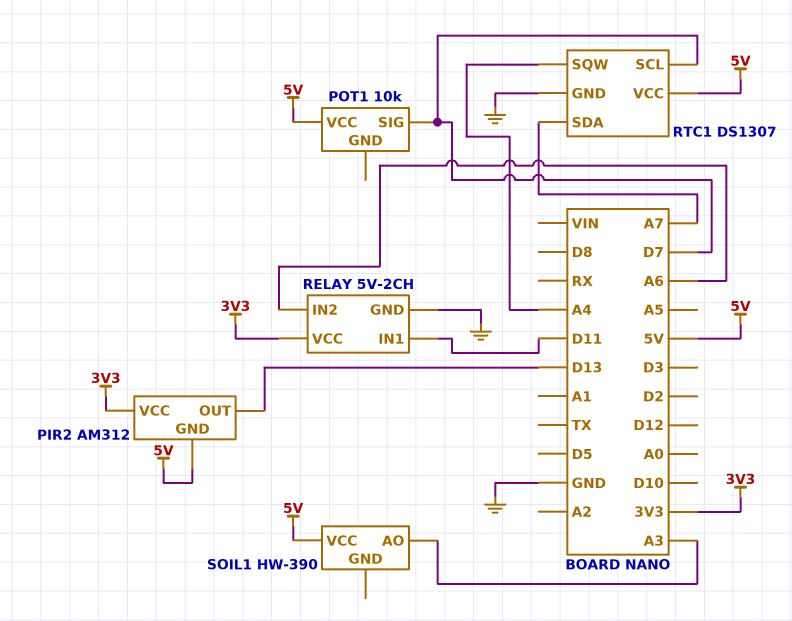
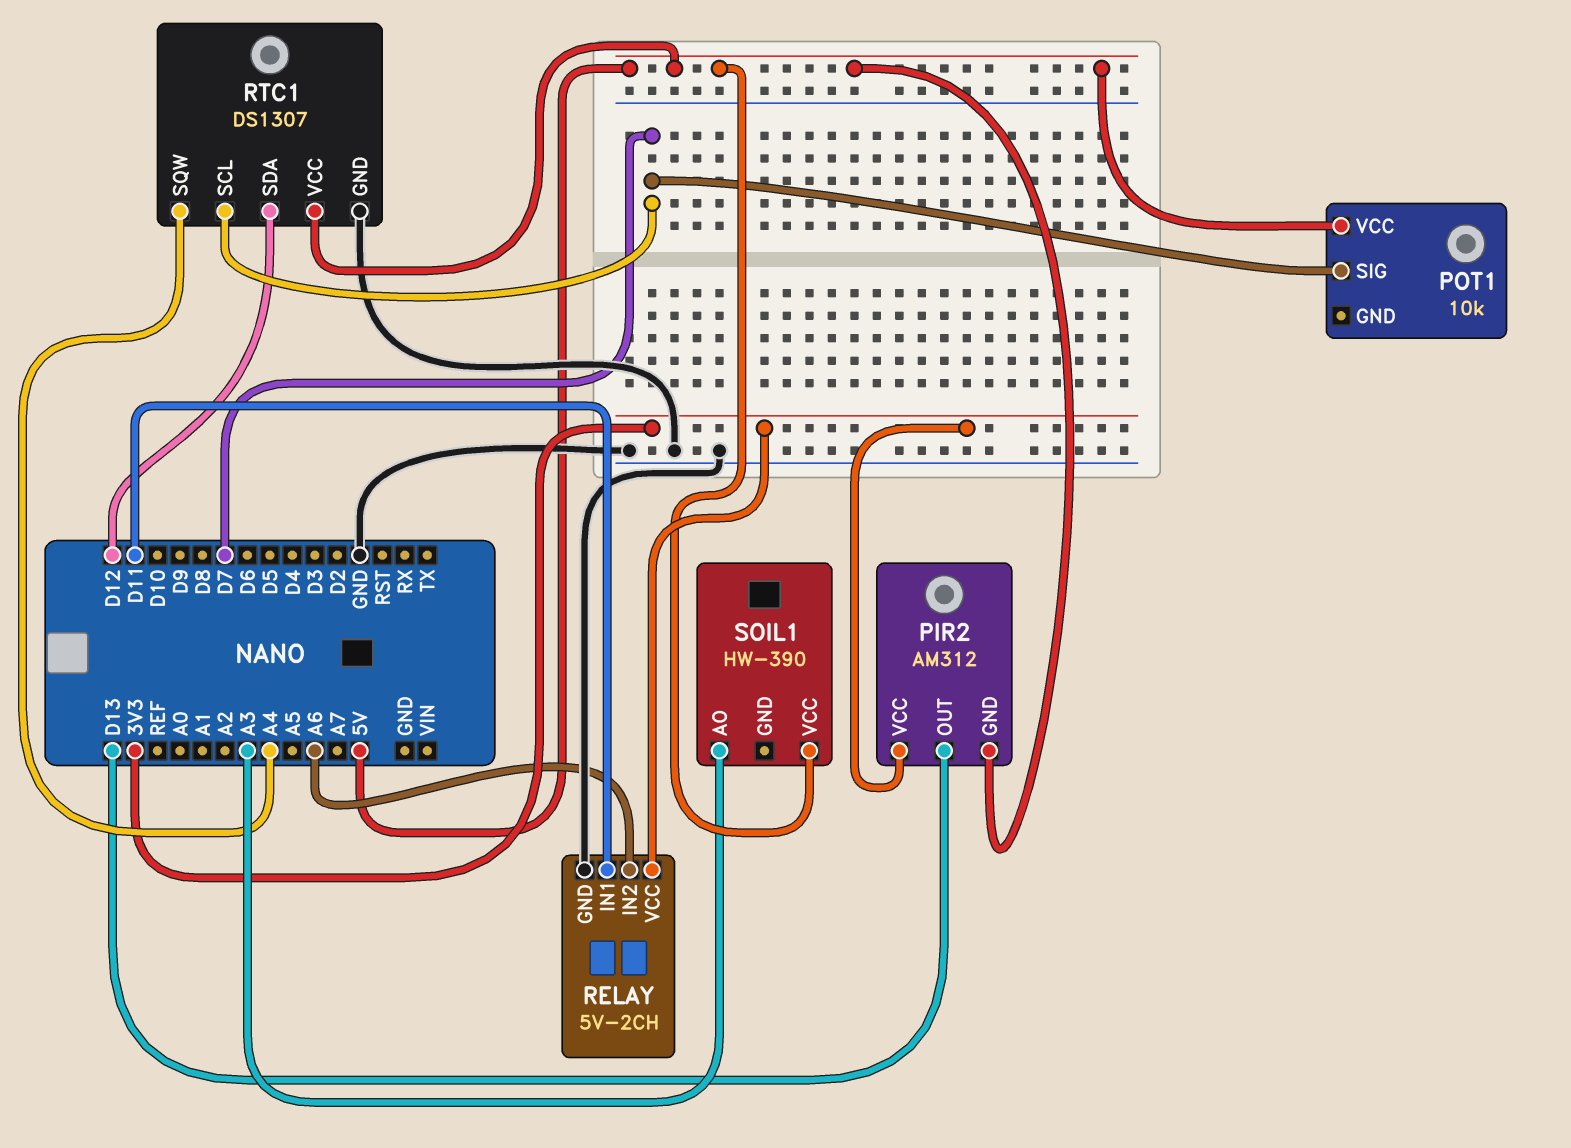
RTC1 pin SDA: A7 -> D12

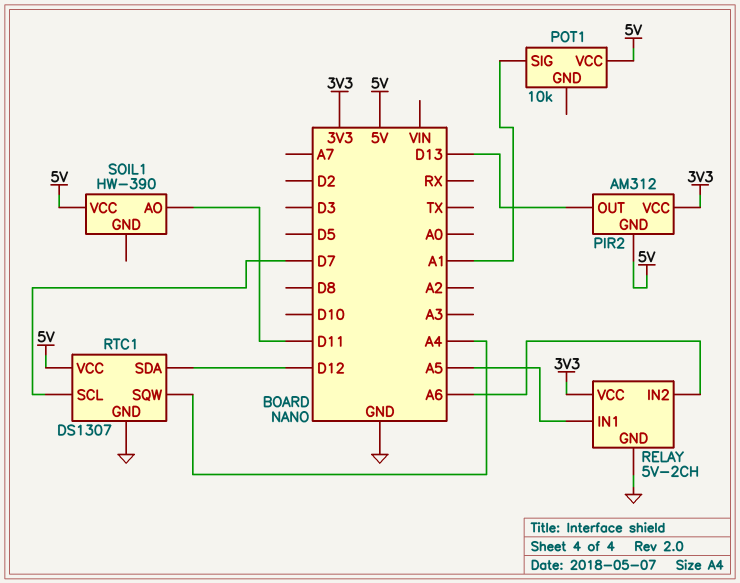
POT1 pin SIG: D7 -> A1
RELAY pin IN1: D11 -> A5
SOIL1 pin AO: A3 -> D11

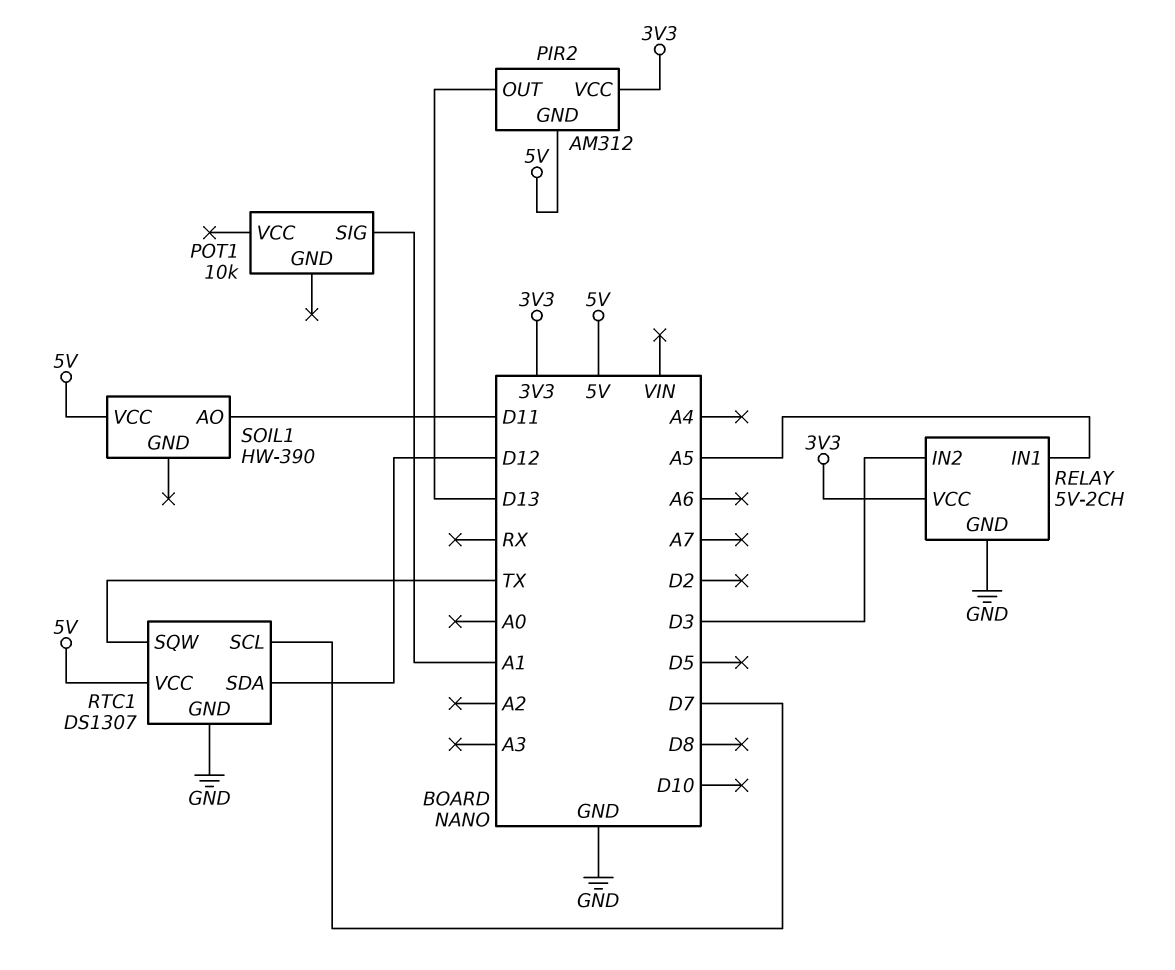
POT1 pin VCC: 5V -> none
RELAY pin IN2: A6 -> D3
RTC1 pin SQW: A4 -> TX

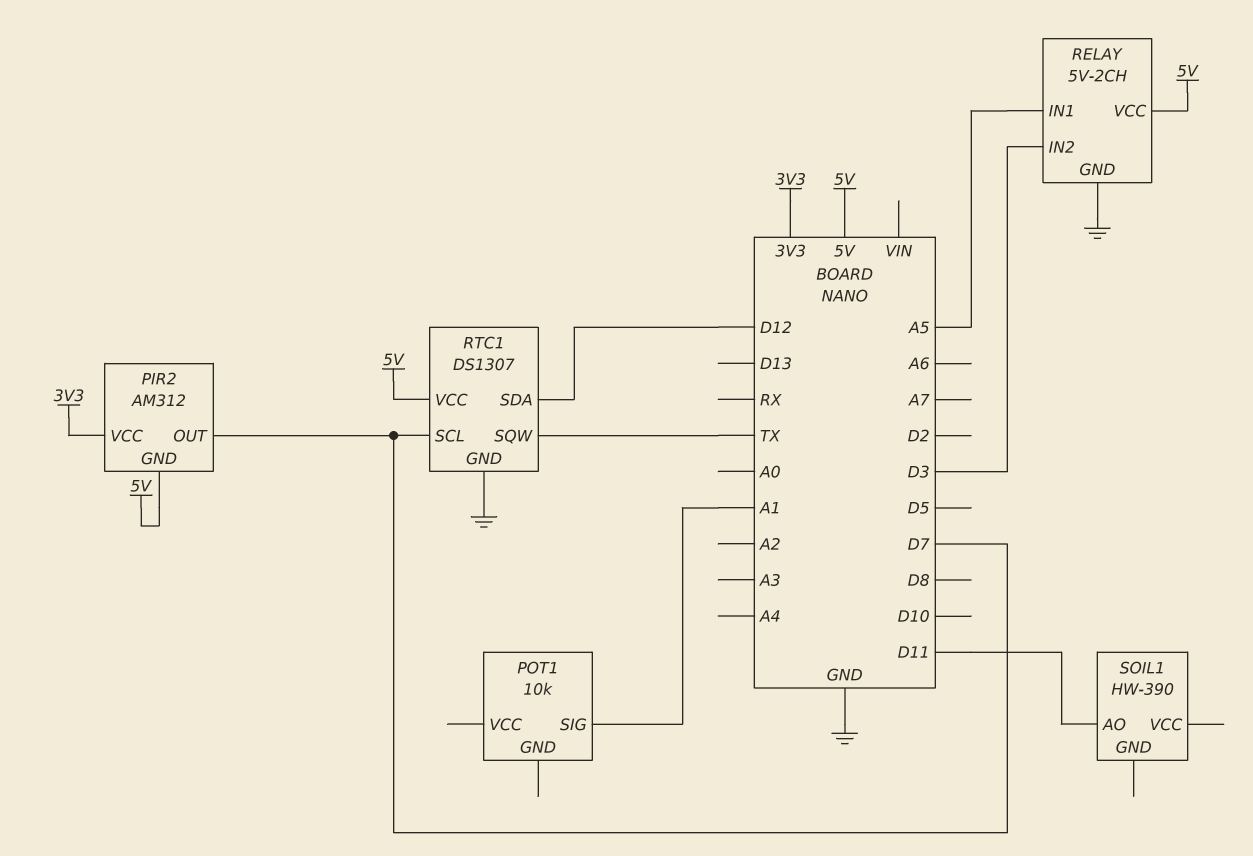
PIR2 pin OUT: D13 -> D7
RELAY pin VCC: 3V3 -> 5V
SOIL1 pin VCC: 5V -> none

